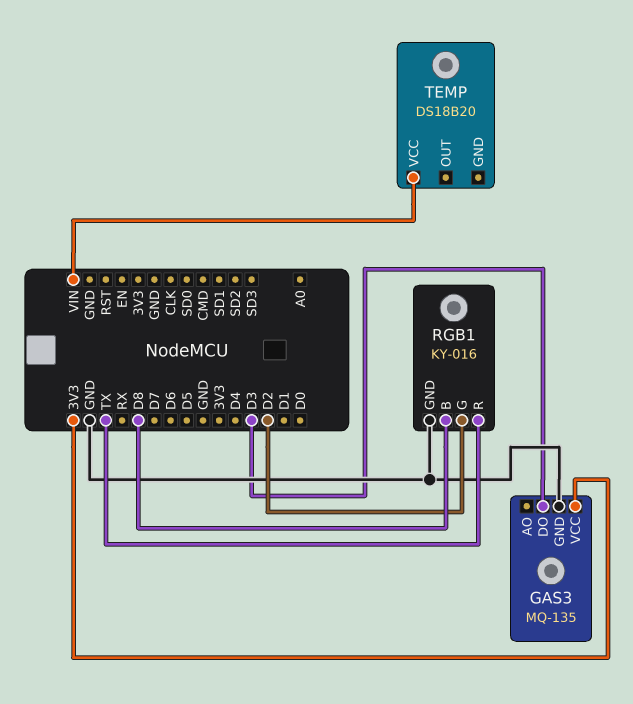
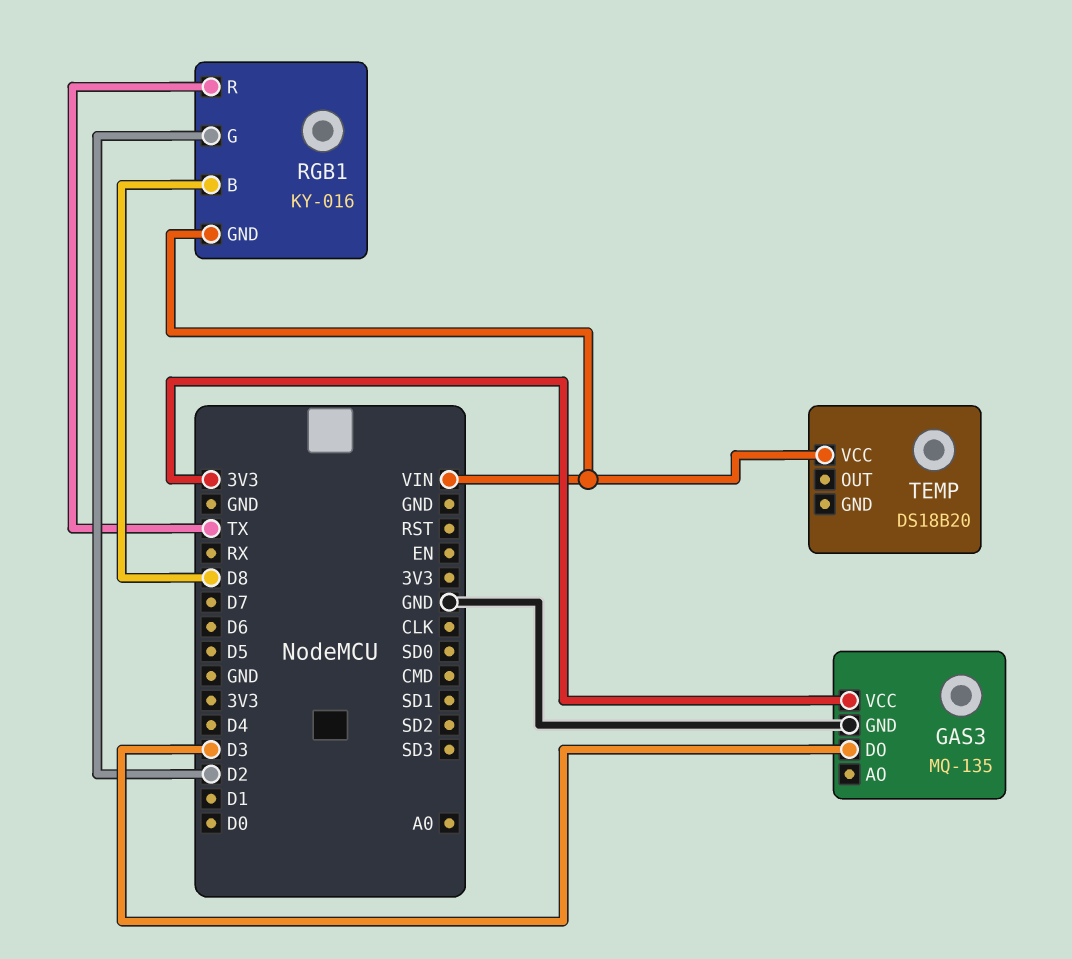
RGB1 pin GND: GND -> VIN

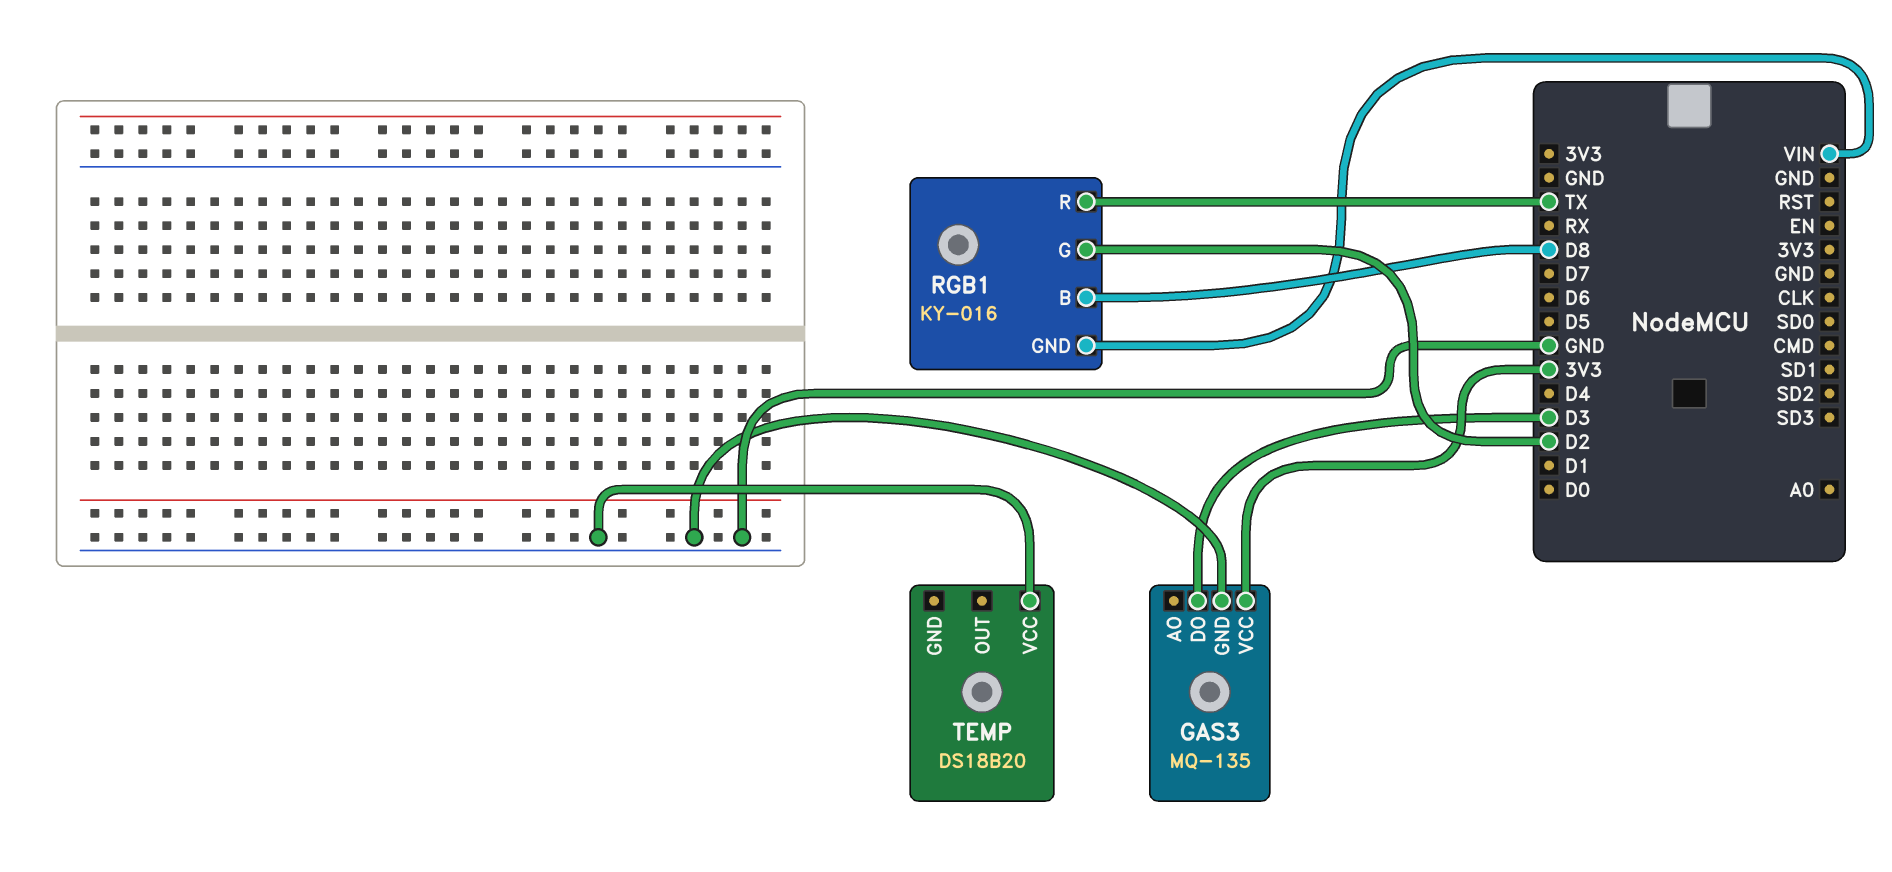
TEMP pin VCC: VIN -> GND

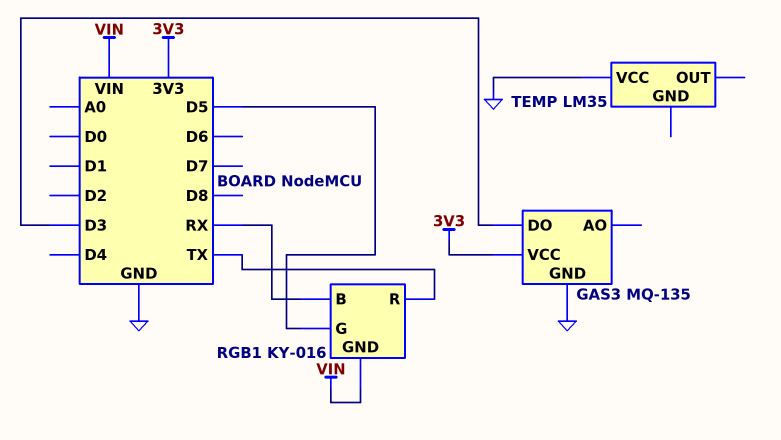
RGB1 pin B: D8 -> RX
RGB1 pin G: D2 -> D5
TEMP: DS18B20 -> LM35

